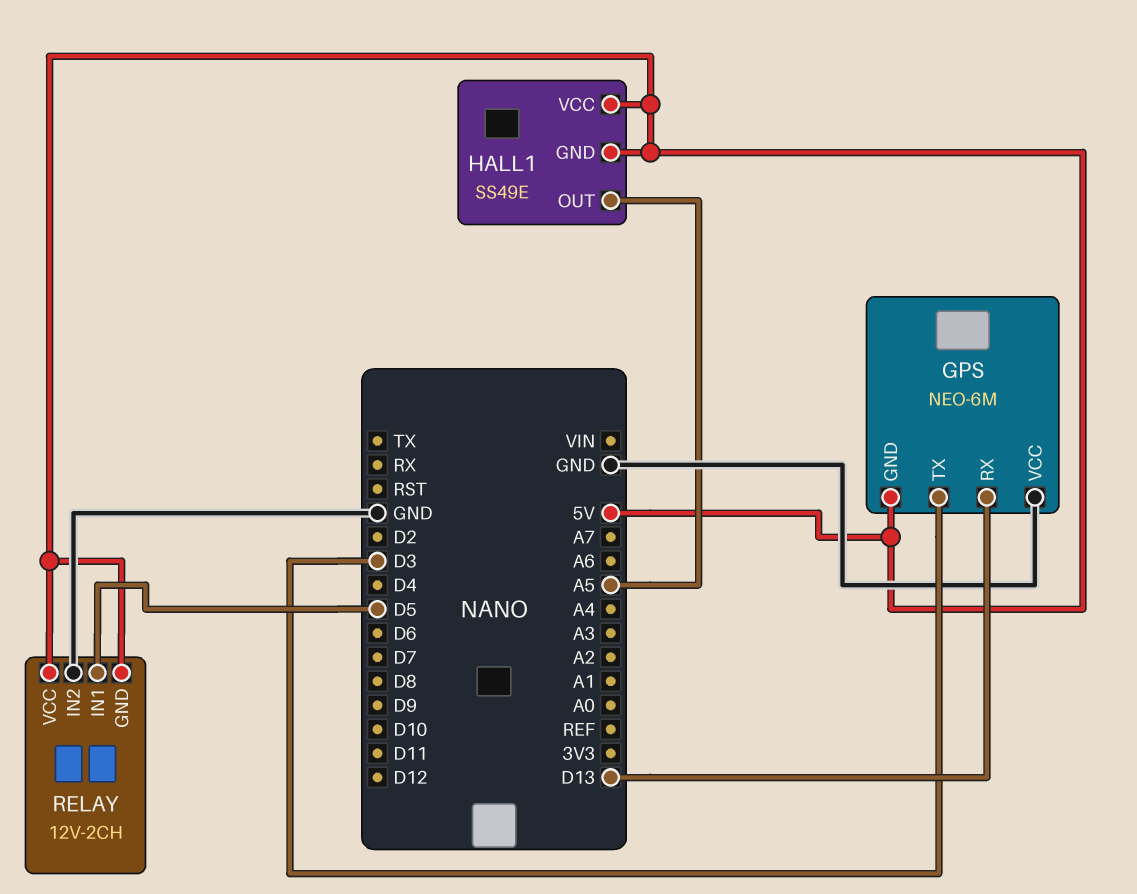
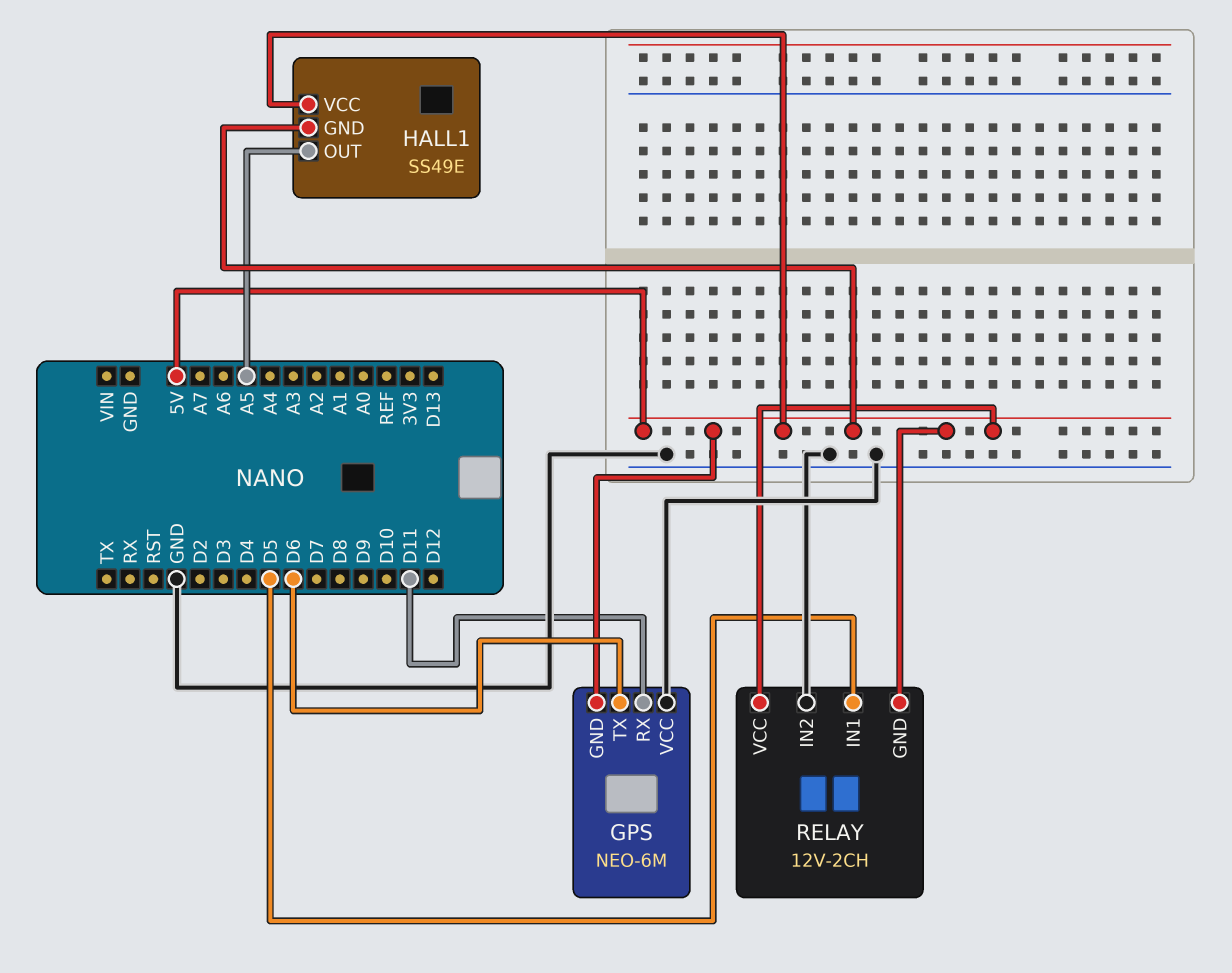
GPS pin RX: D13 -> D11
GPS pin TX: D3 -> D6

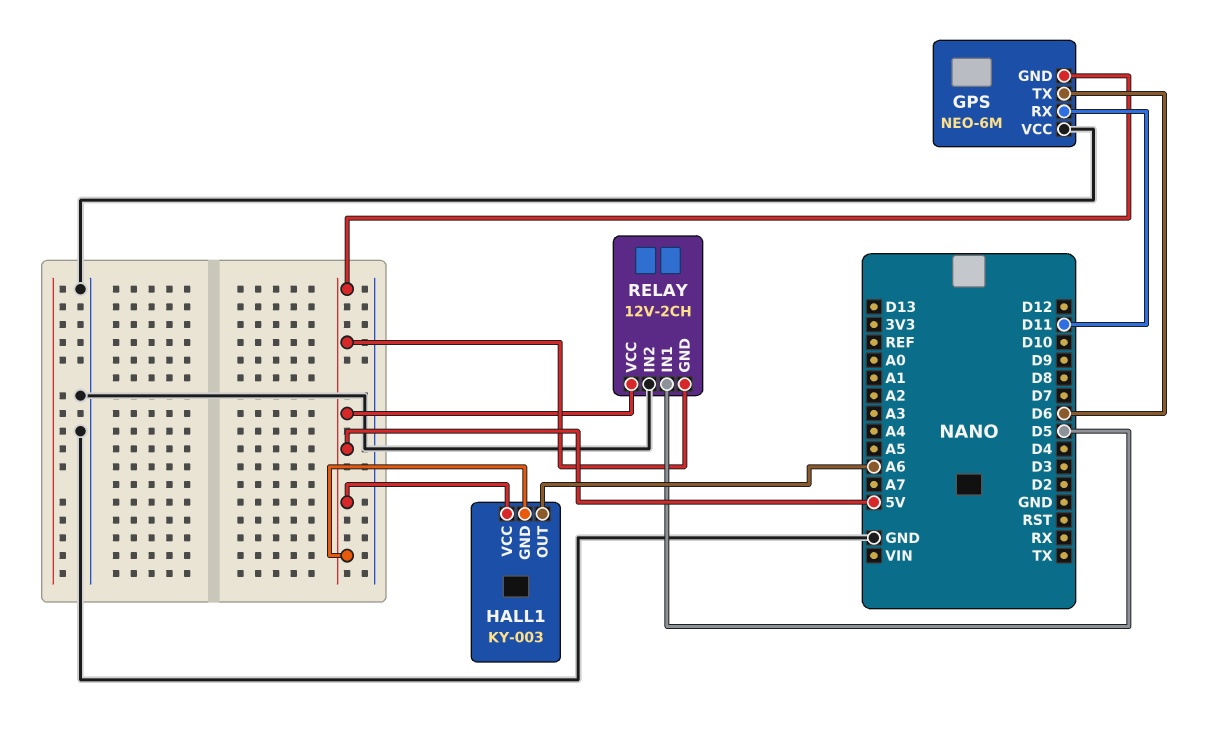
HALL1: SS49E -> KY-003
HALL1 pin OUT: A5 -> A6

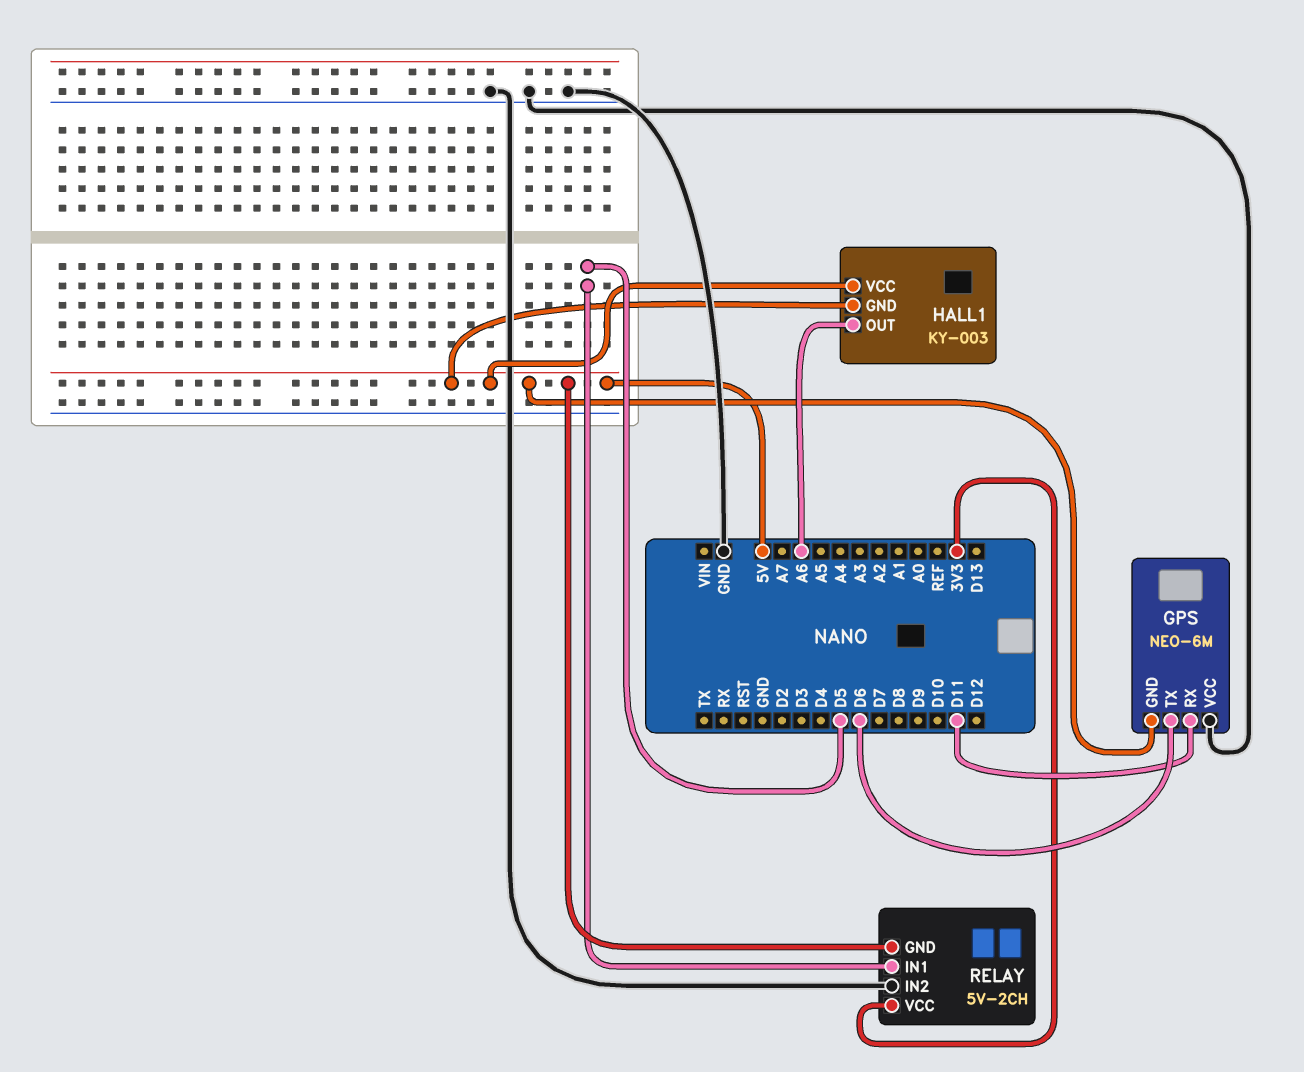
RELAY: 12V-2CH -> 5V-2CH
RELAY pin VCC: 5V -> 3V3

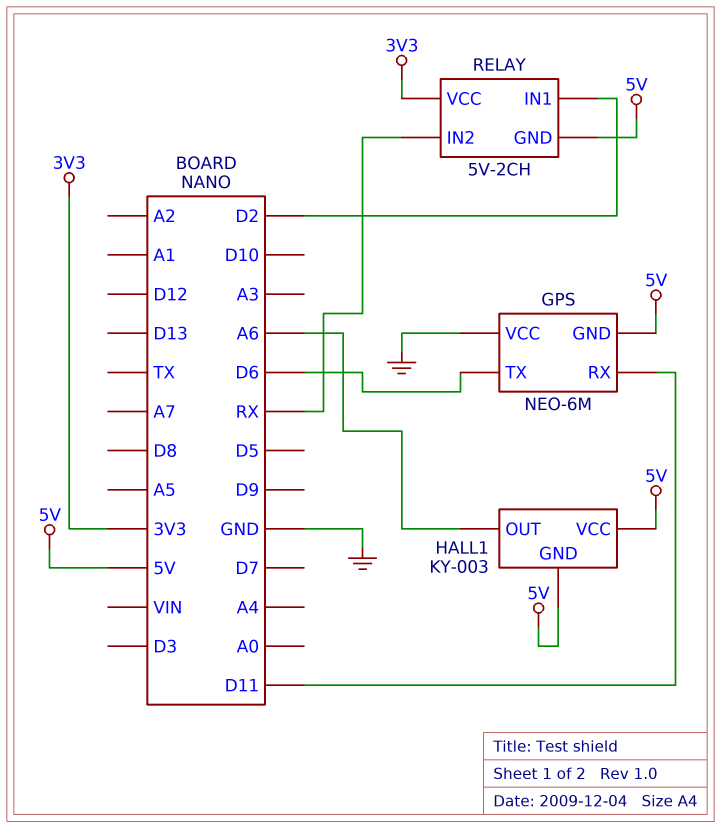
RELAY pin IN1: D5 -> D2
RELAY pin IN2: GND -> RX

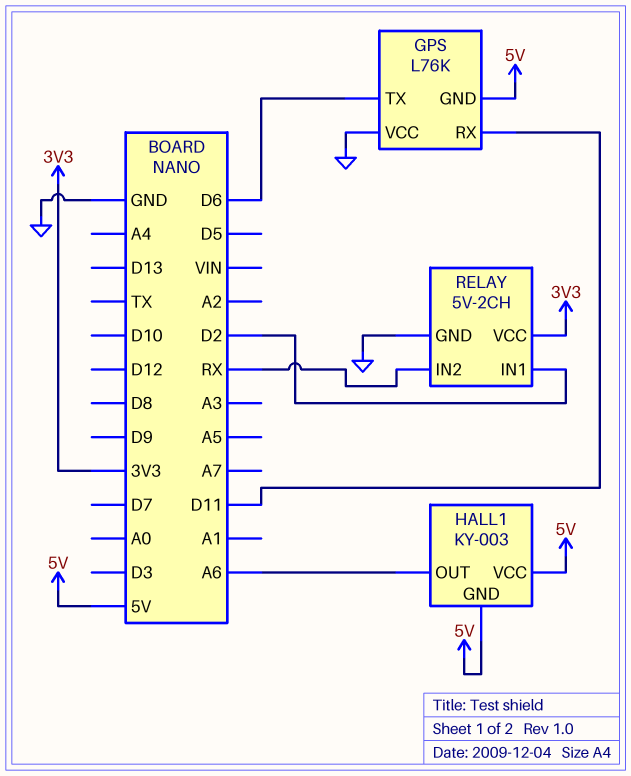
GPS: NEO-6M -> L76K
RELAY pin GND: 5V -> GND

